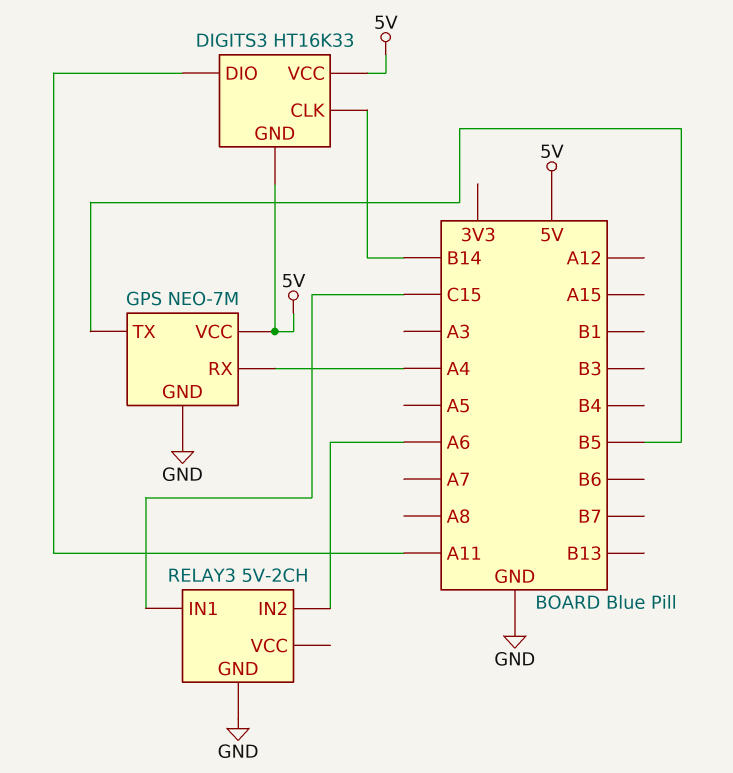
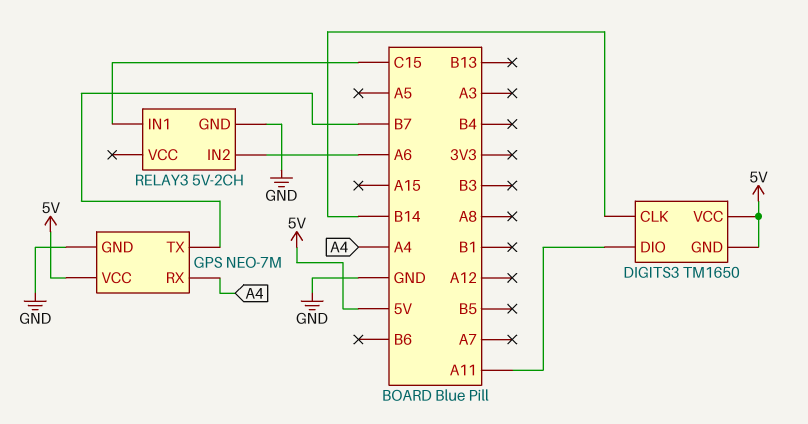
DIGITS3: HT16K33 -> TM1650
GPS pin TX: B5 -> B7

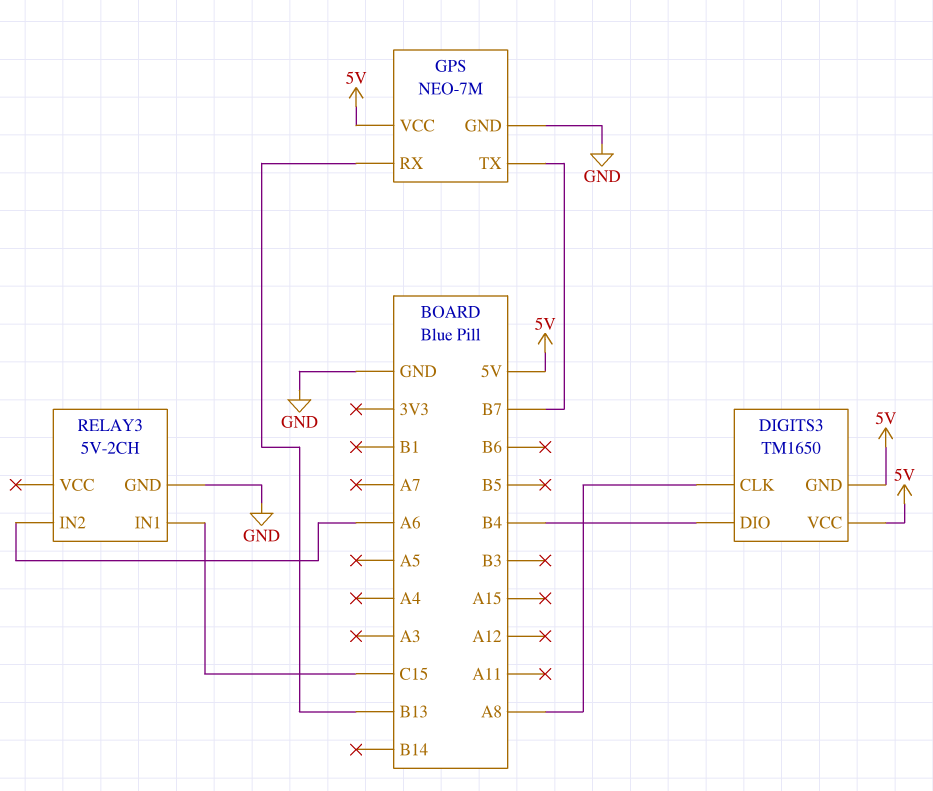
DIGITS3 pin CLK: B14 -> A8
DIGITS3 pin DIO: A11 -> B4
GPS pin RX: A4 -> B13

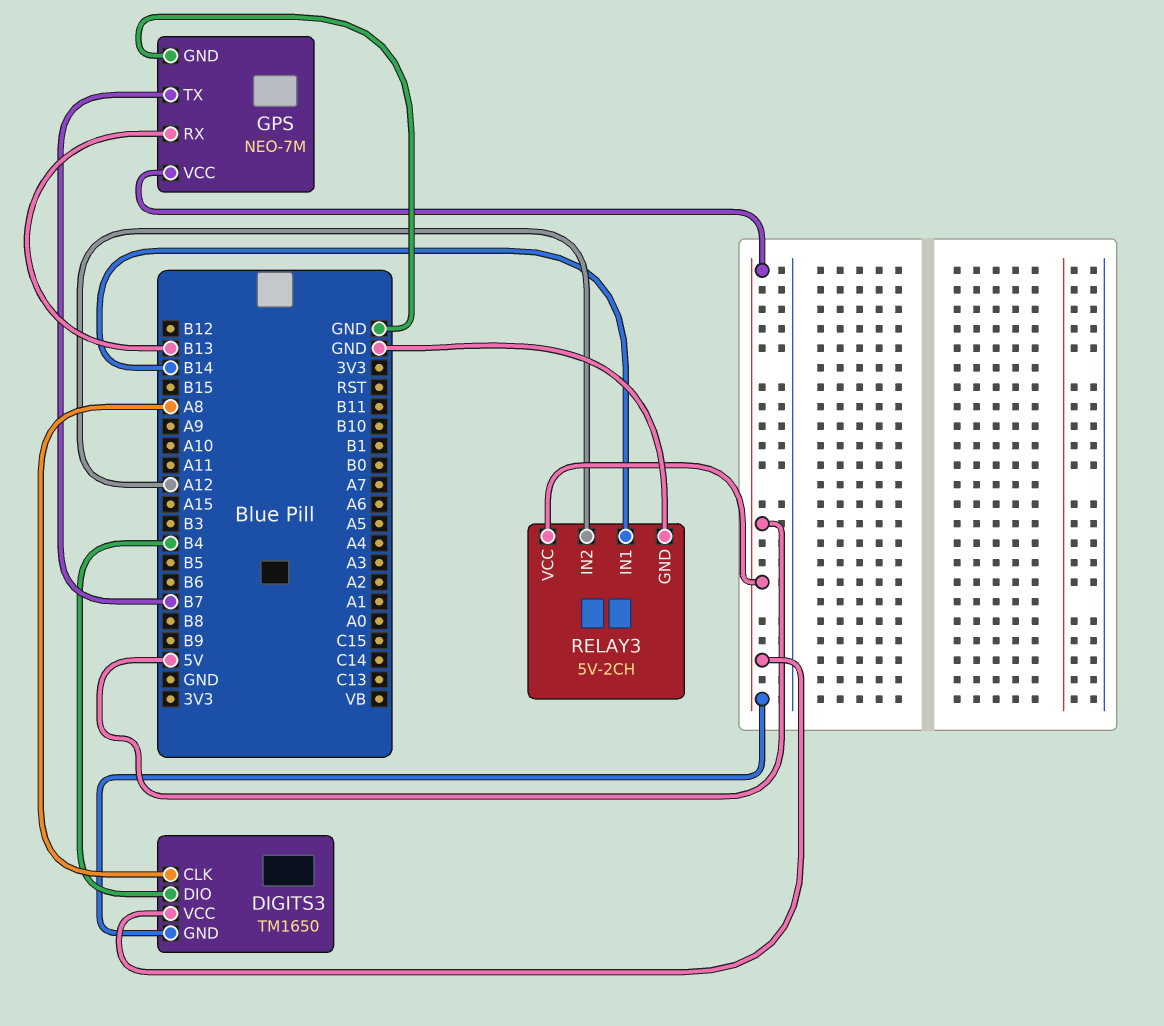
RELAY3 pin IN1: C15 -> B14
RELAY3 pin IN2: A6 -> A12
RELAY3 pin VCC: none -> 5V

